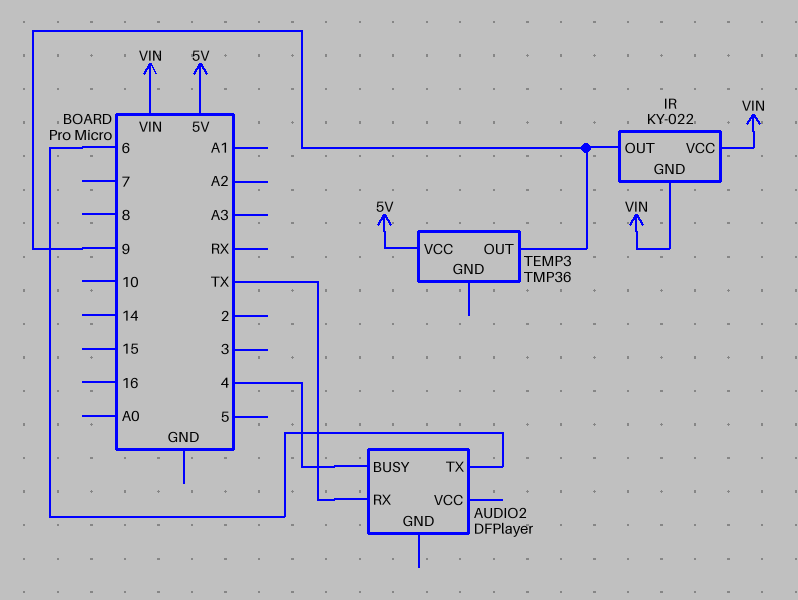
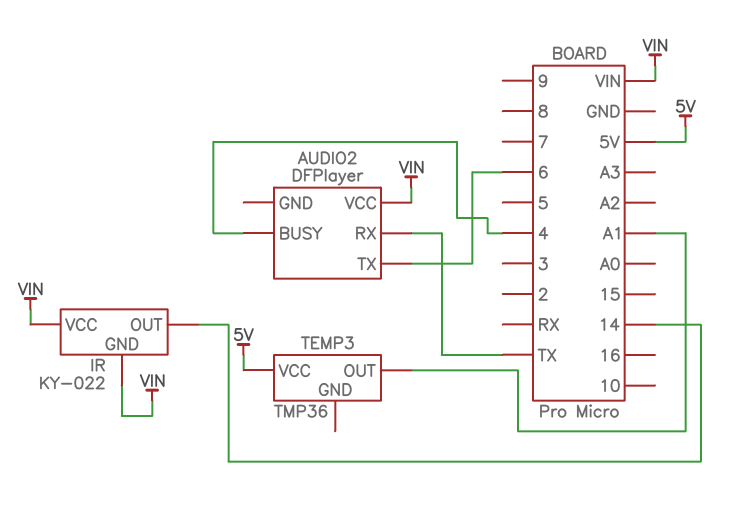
AUDIO2 pin VCC: none -> VIN
IR pin OUT: 9 -> 14
TEMP3 pin OUT: 9 -> A1

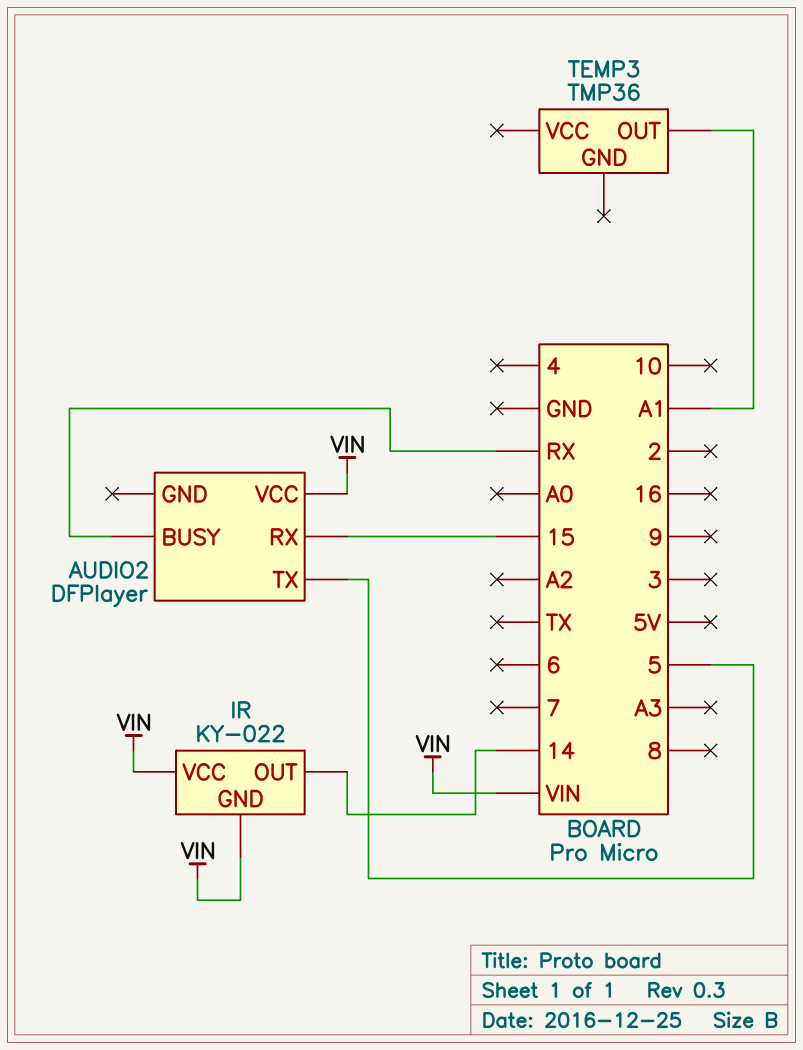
AUDIO2 pin BUSY: 4 -> RX
AUDIO2 pin RX: TX -> 15
AUDIO2 pin TX: 6 -> 5
TEMP3 pin VCC: 5V -> none

